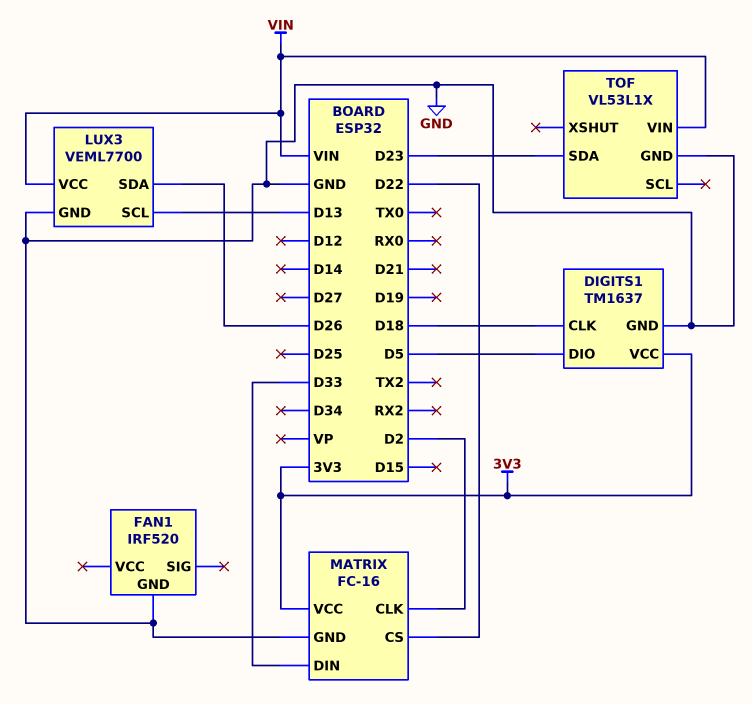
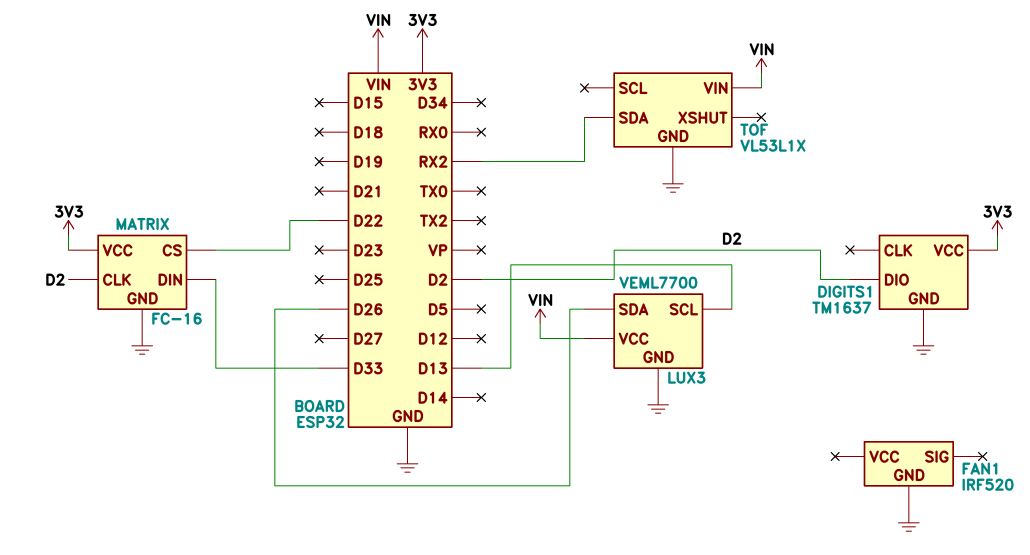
DIGITS1 pin CLK: D18 -> none
DIGITS1 pin DIO: D5 -> D2
TOF pin SDA: D23 -> RX2

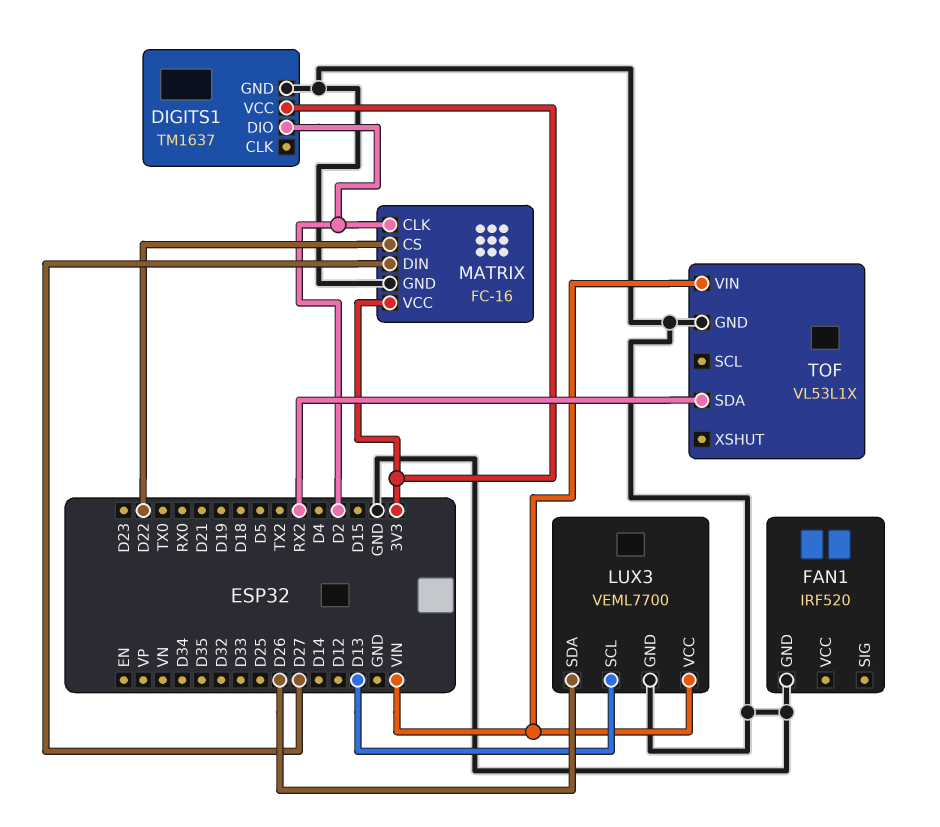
MATRIX pin DIN: D33 -> D27

